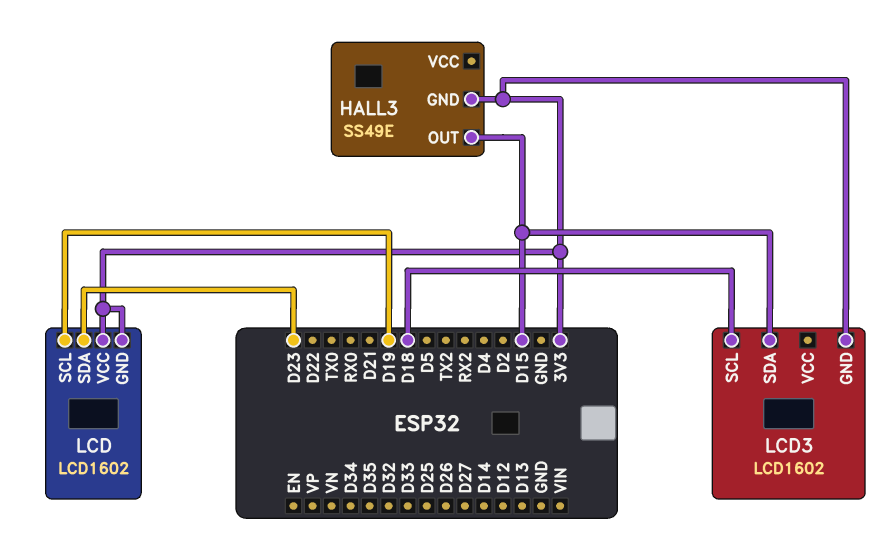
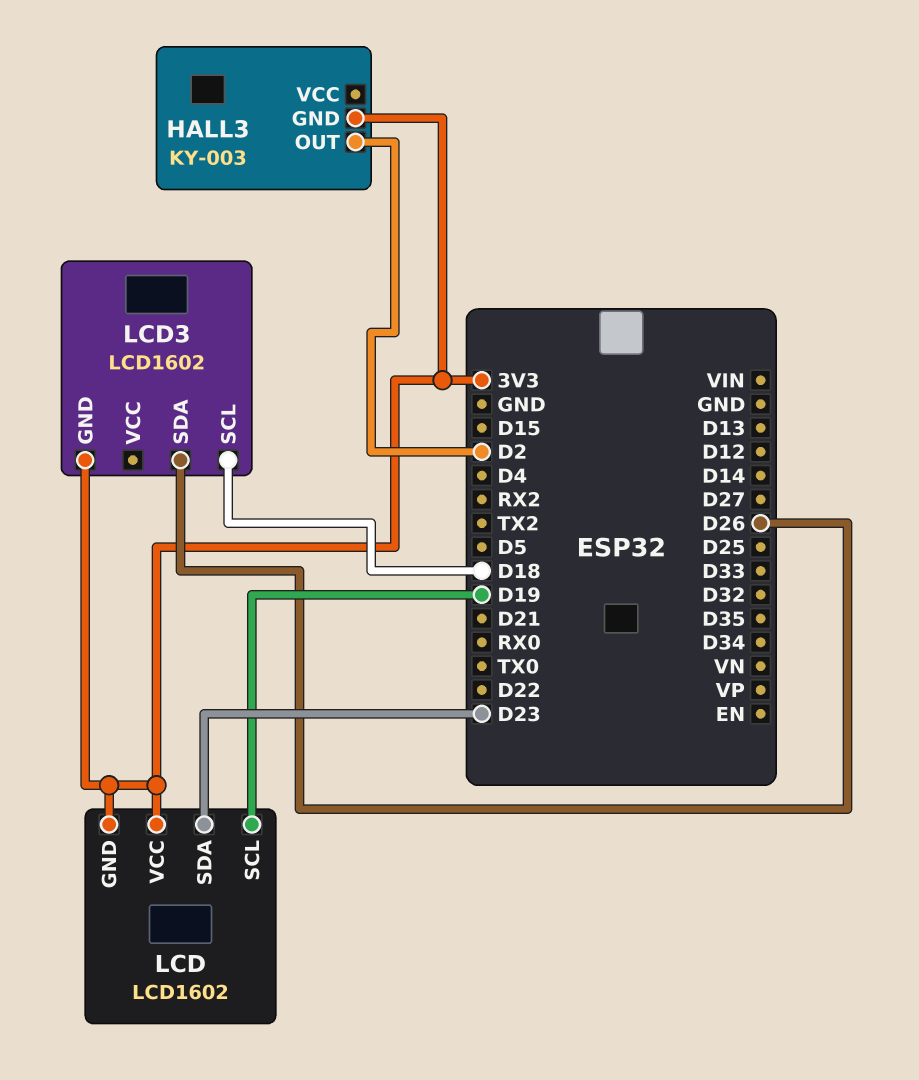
HALL3: SS49E -> KY-003
HALL3 pin OUT: D15 -> D2
LCD3 pin SDA: D15 -> D26

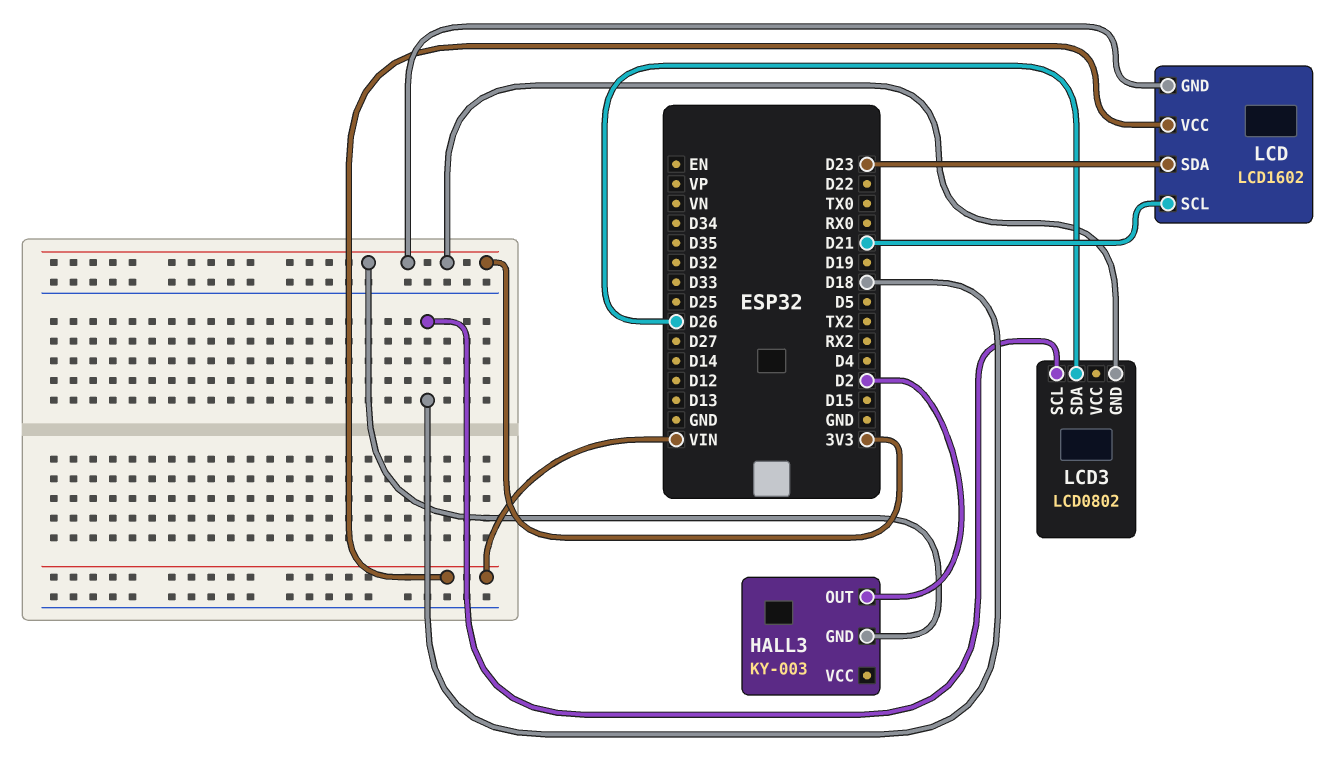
LCD pin SCL: D19 -> D21
LCD pin VCC: 3V3 -> VIN
LCD3: LCD1602 -> LCD0802

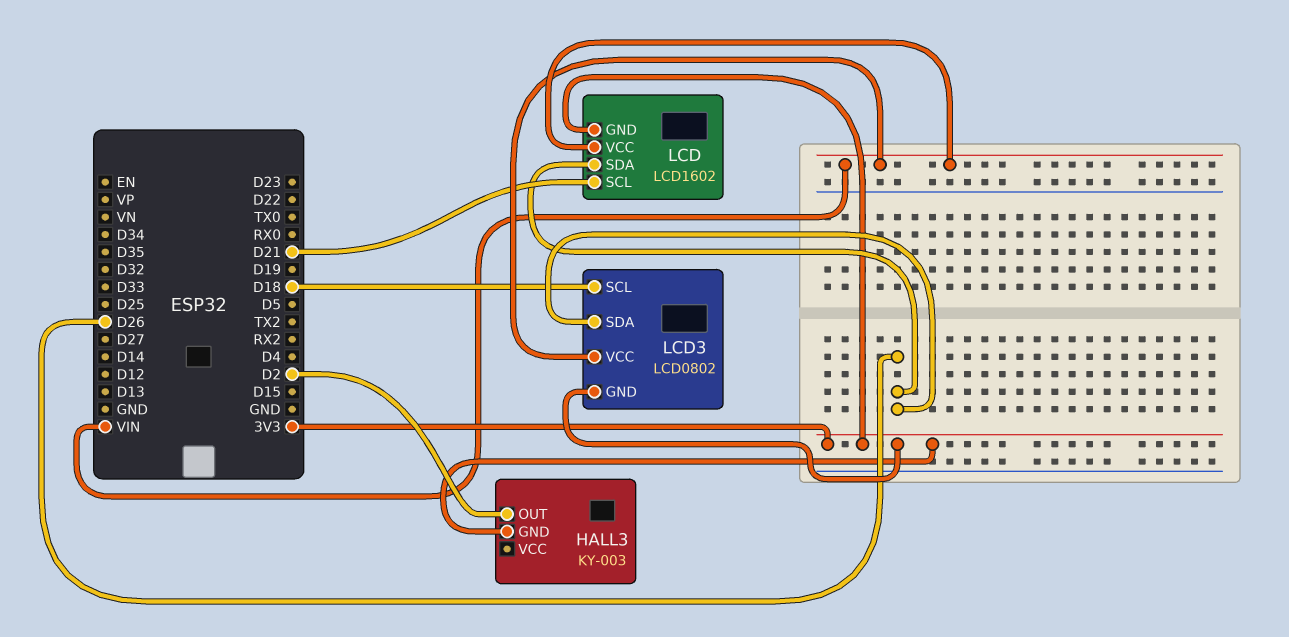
LCD pin SDA: D23 -> D26
LCD3 pin VCC: none -> VIN

